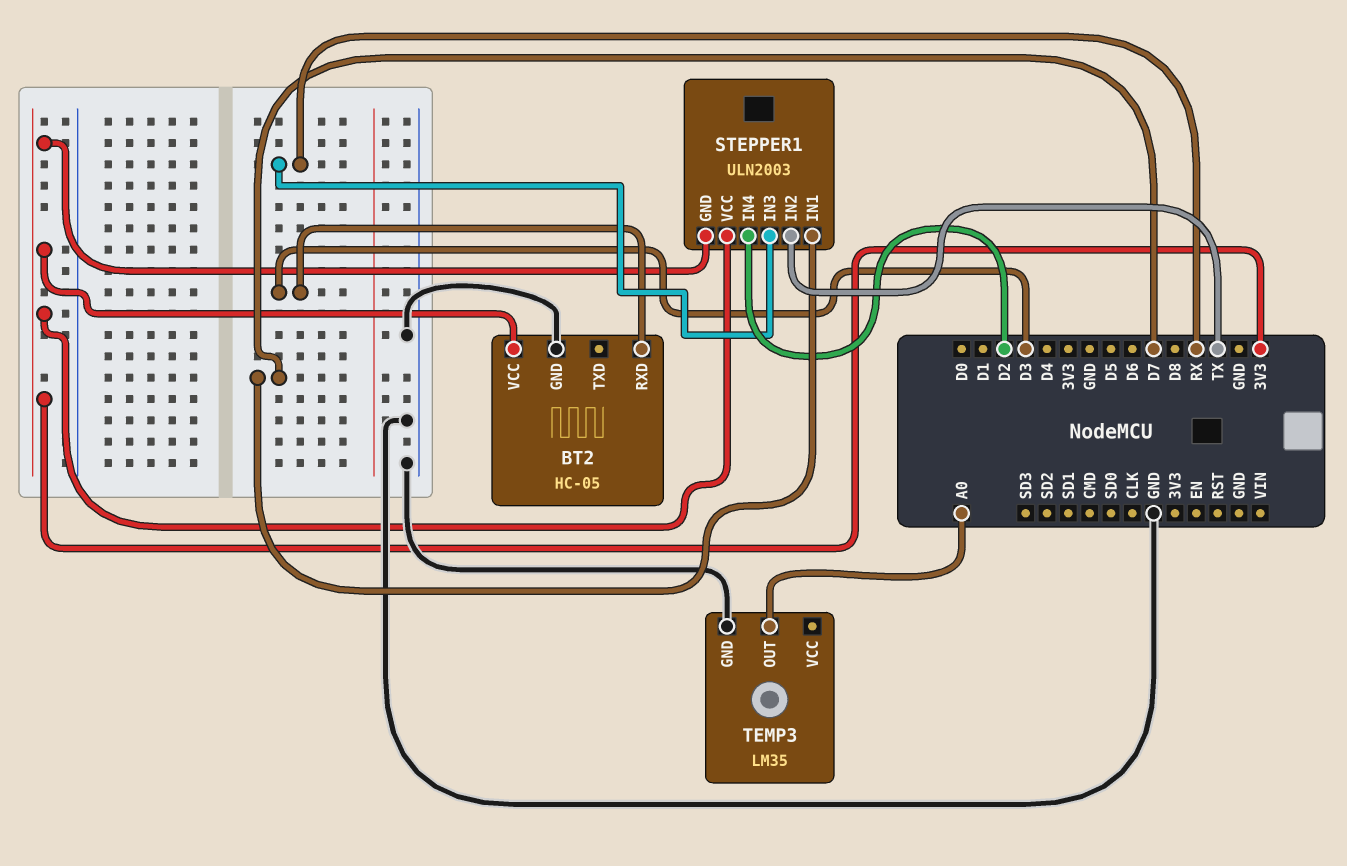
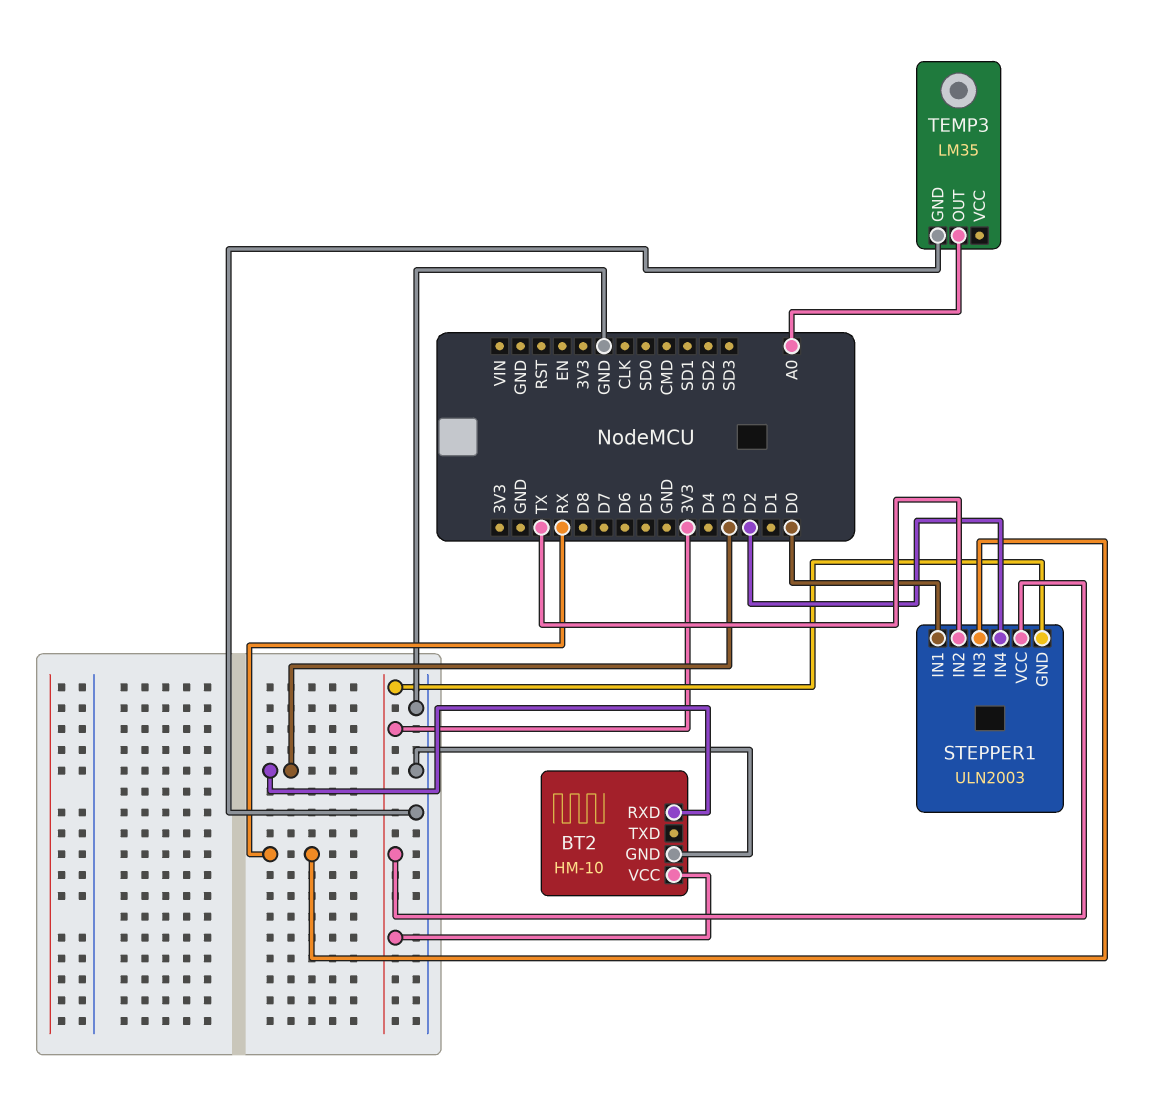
BT2: HC-05 -> HM-10
STEPPER1 pin IN1: D7 -> D0

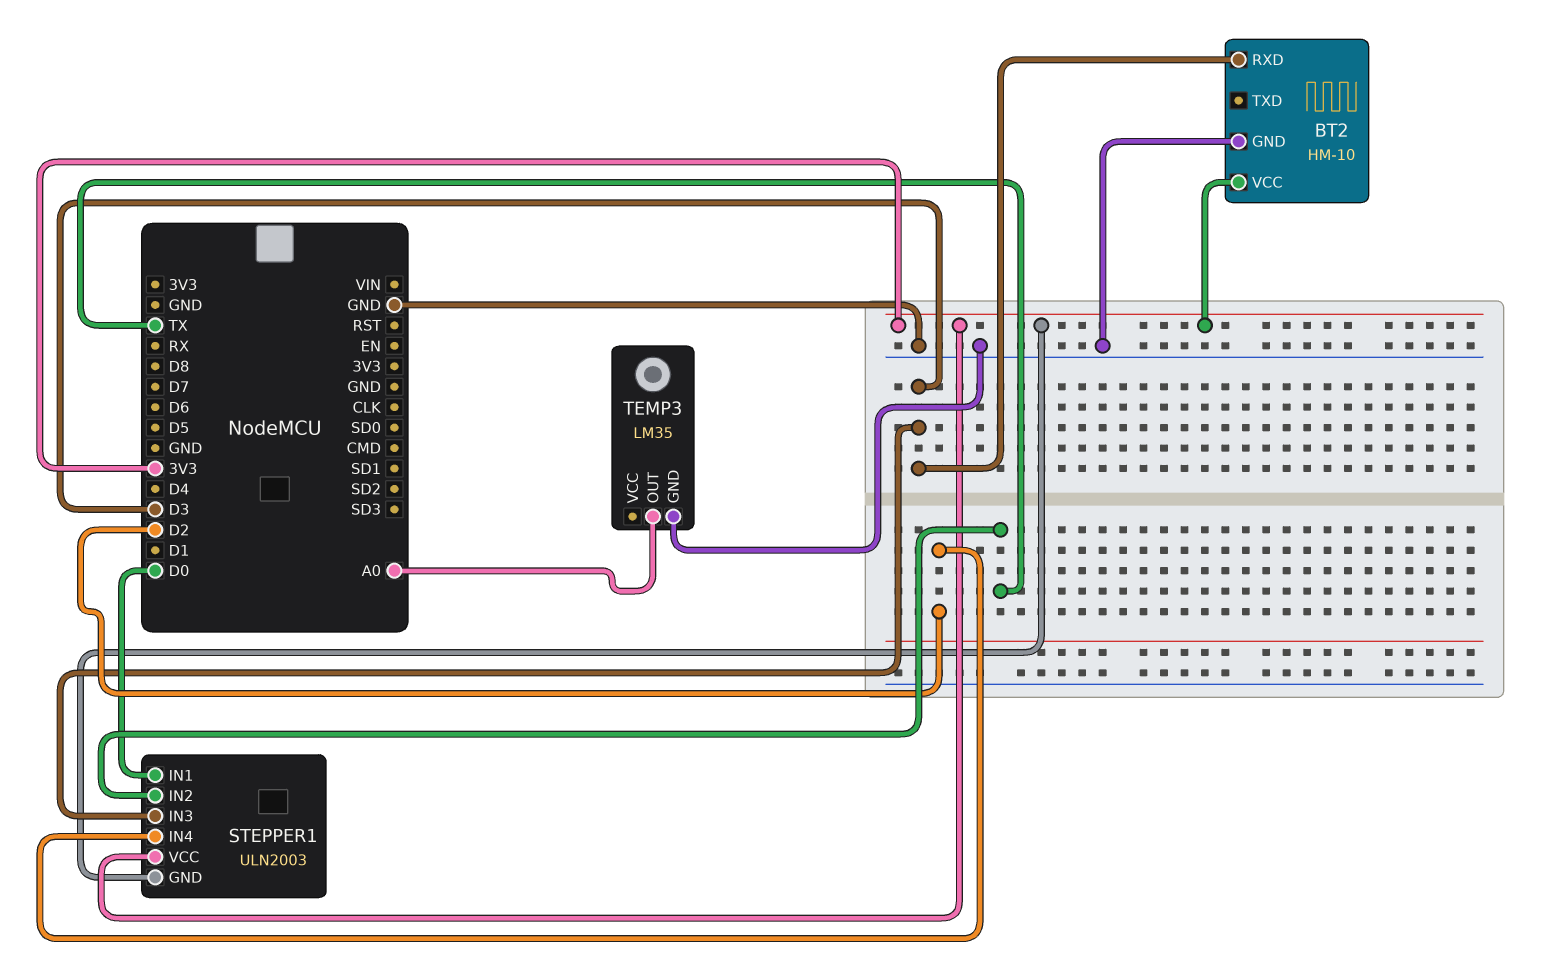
STEPPER1 pin IN3: RX -> D3

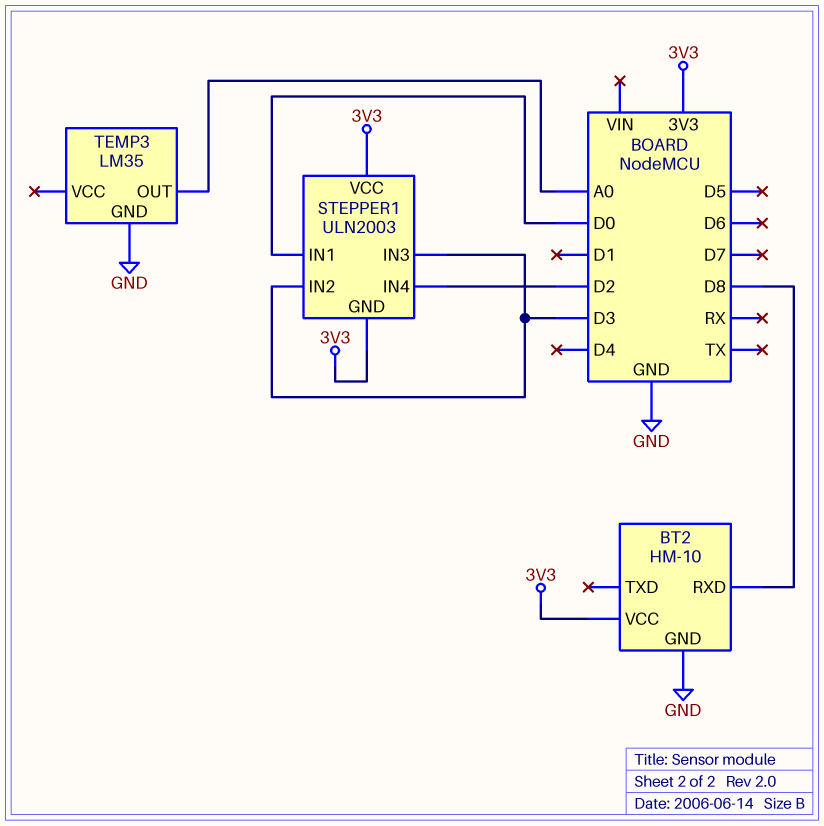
BT2 pin RXD: D3 -> D8
STEPPER1 pin IN2: TX -> D3

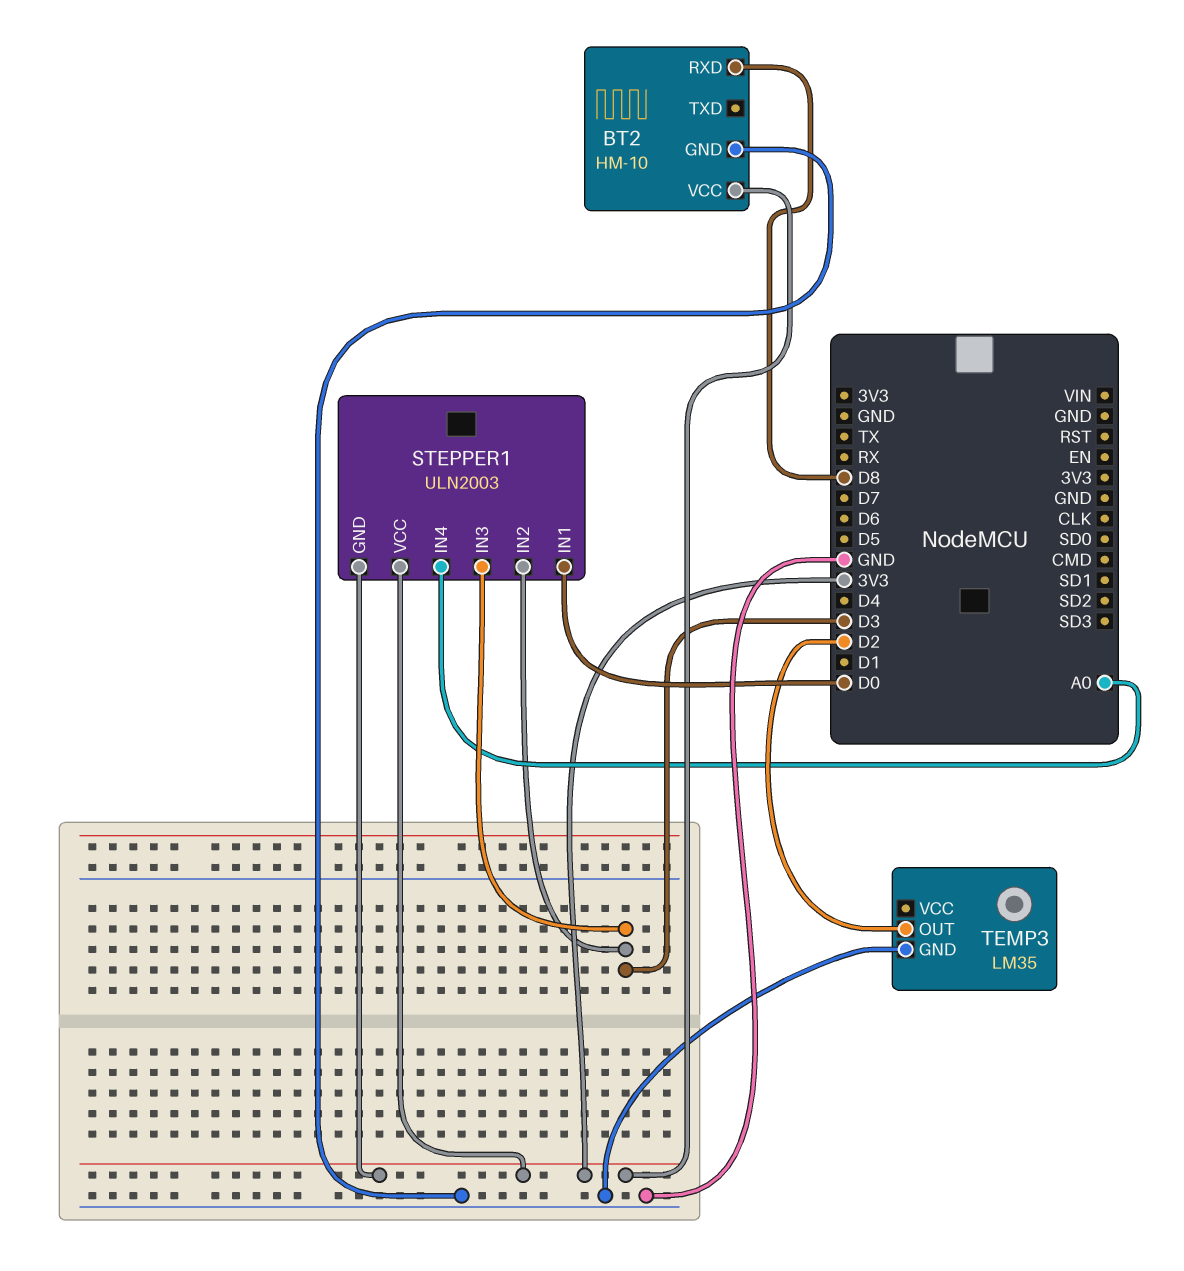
STEPPER1 pin IN4: D2 -> A0
TEMP3 pin OUT: A0 -> D2

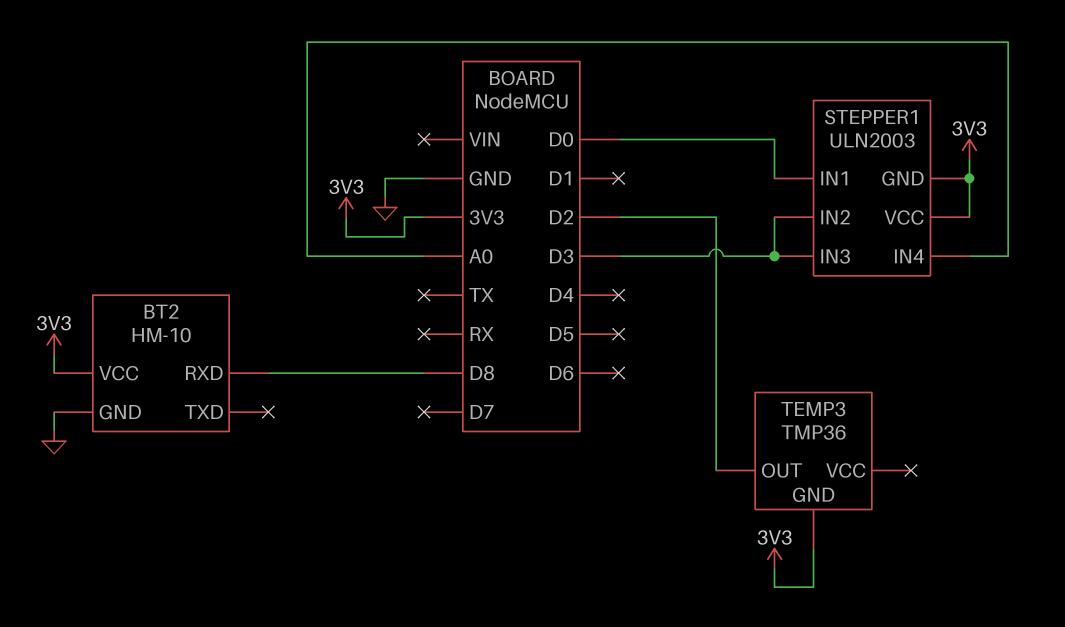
TEMP3: LM35 -> TMP36
TEMP3 pin GND: GND -> 3V3

